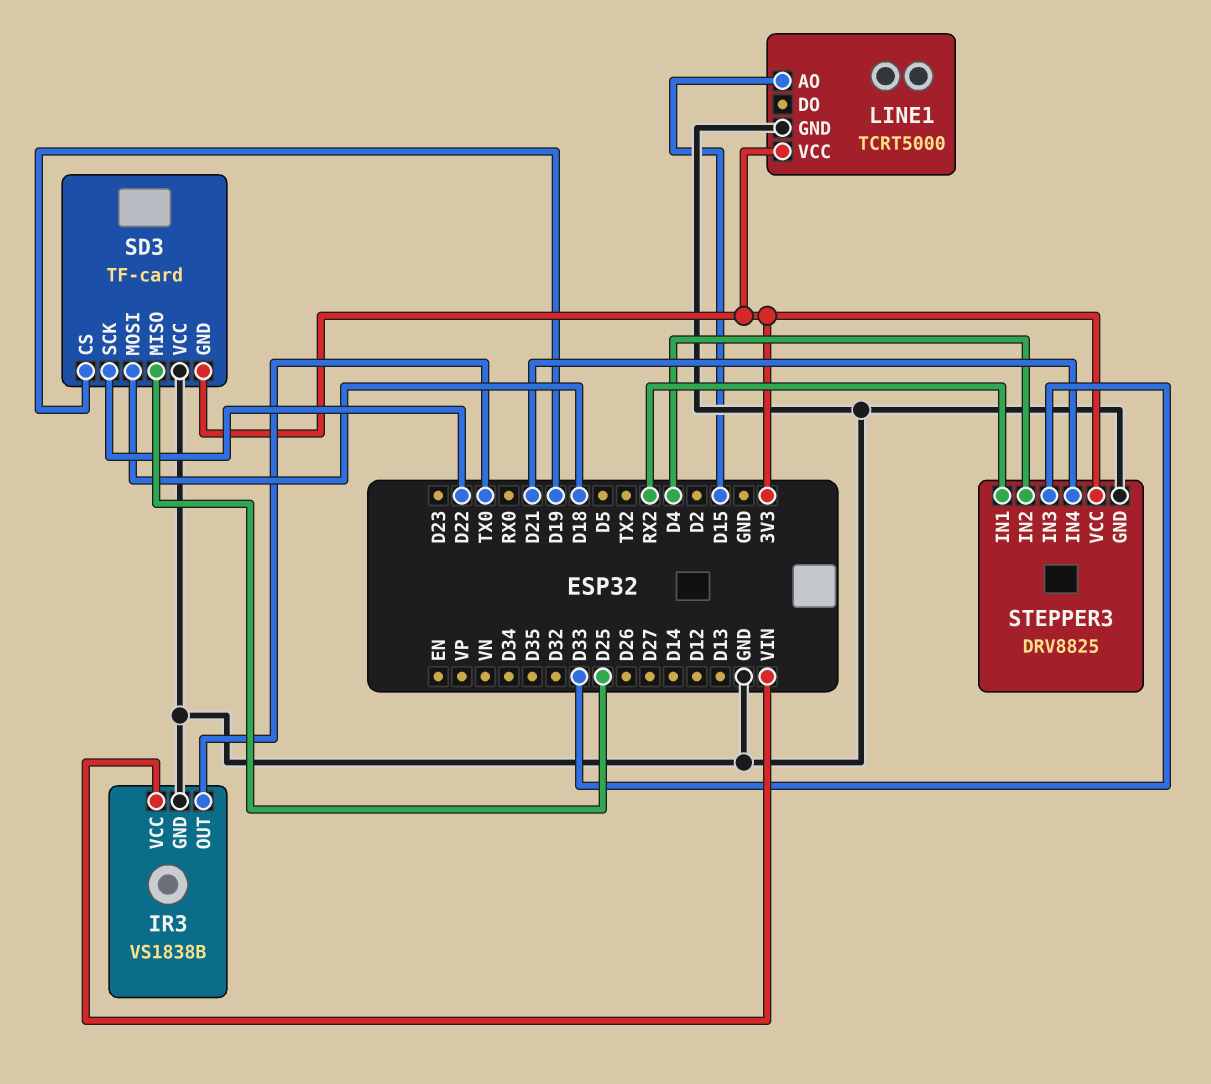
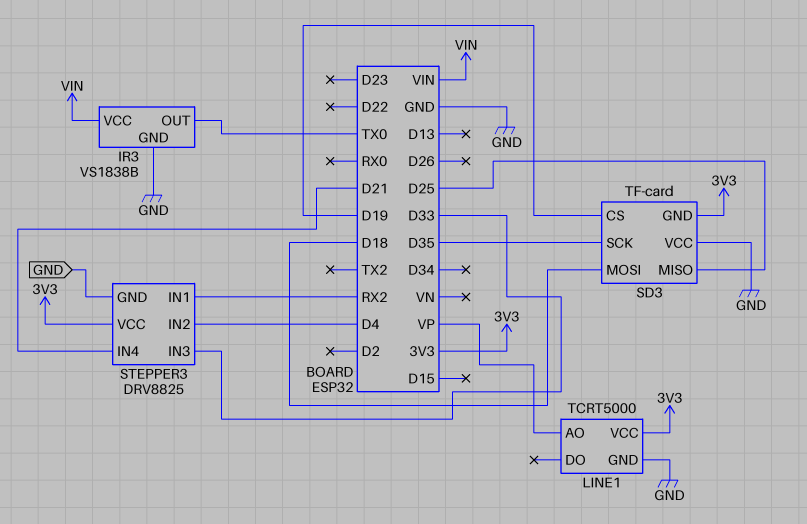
LINE1 pin AO: D15 -> VP
SD3 pin SCK: D22 -> D35

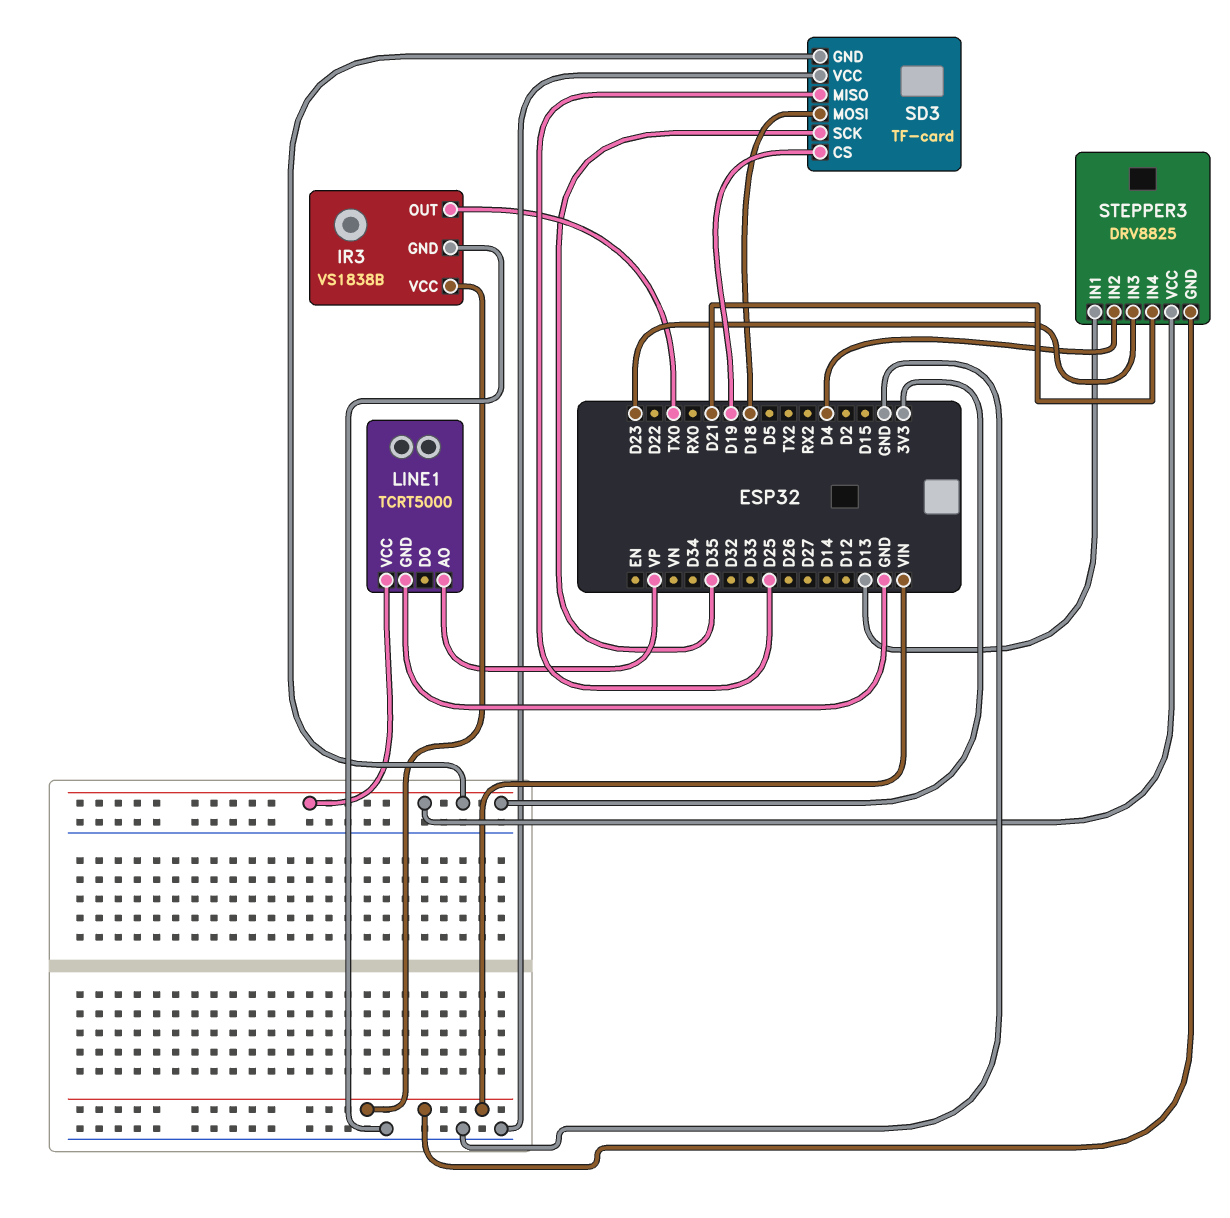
STEPPER3 pin GND: GND -> VIN
STEPPER3 pin IN1: RX2 -> D13
STEPPER3 pin IN3: D33 -> D23

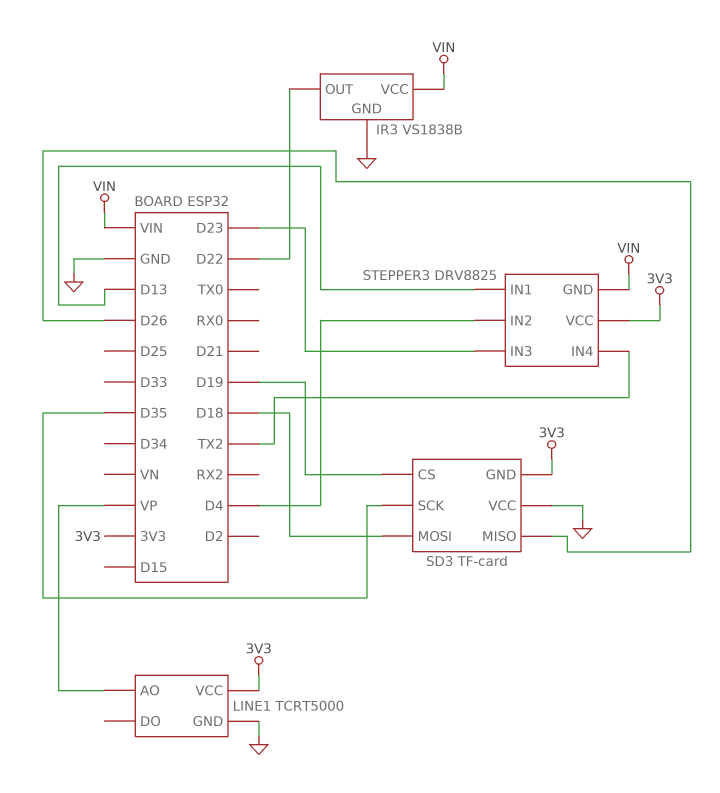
IR3 pin OUT: TX0 -> D22
SD3 pin MISO: D25 -> D26
STEPPER3 pin IN4: D21 -> TX2

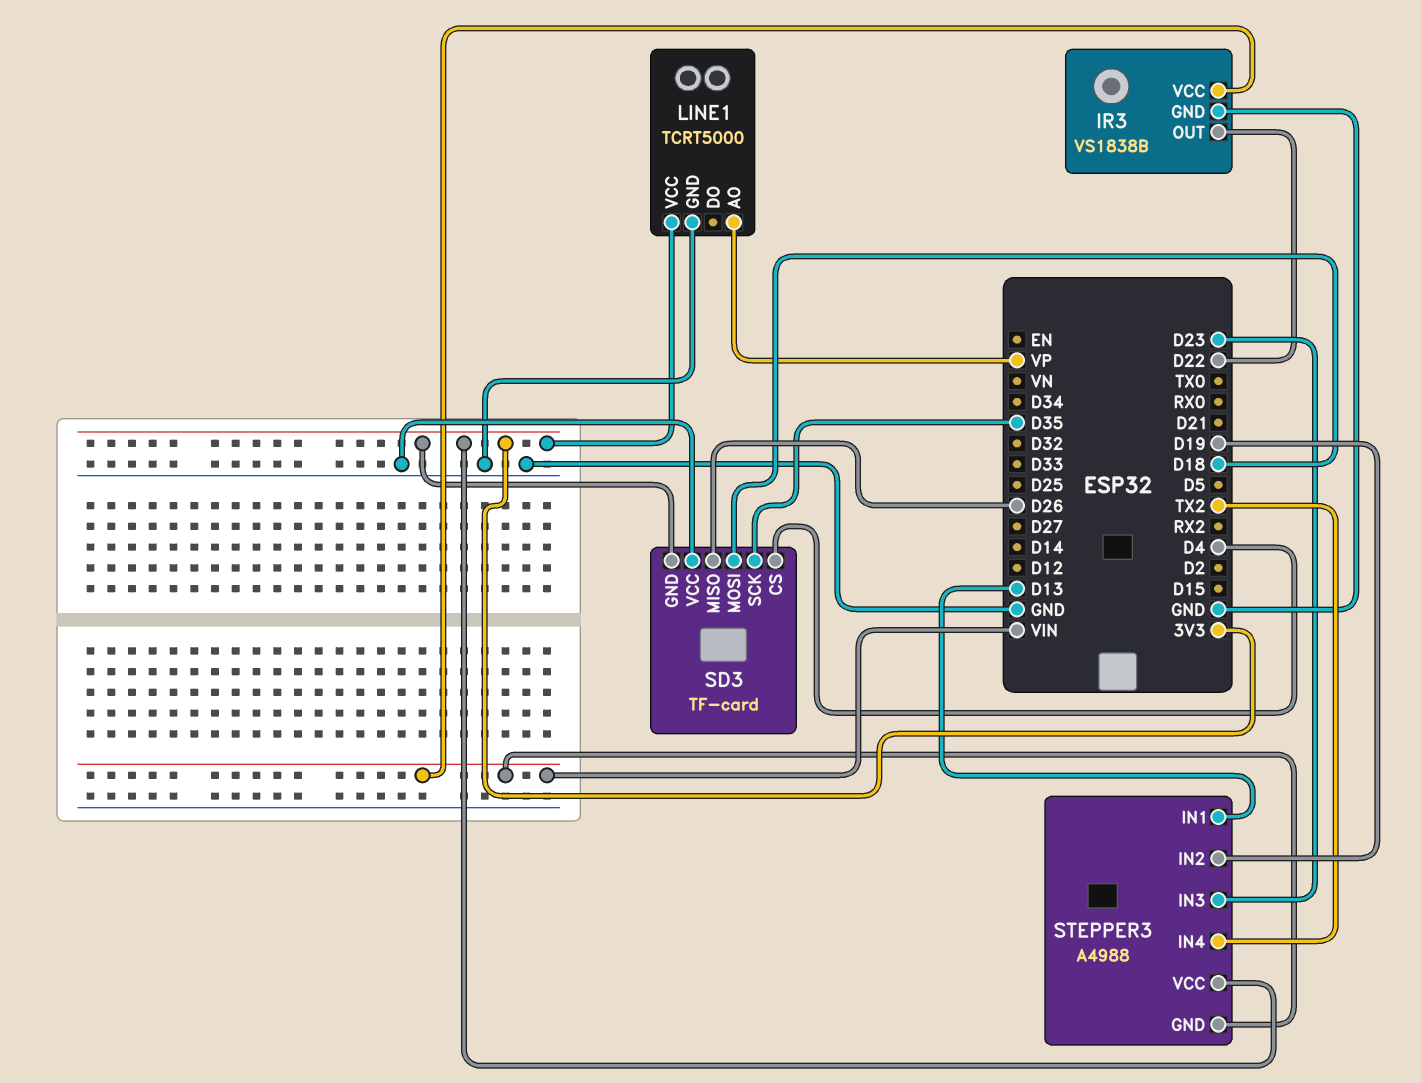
SD3 pin CS: D19 -> D4
STEPPER3: DRV8825 -> A4988
STEPPER3 pin IN2: D4 -> D19

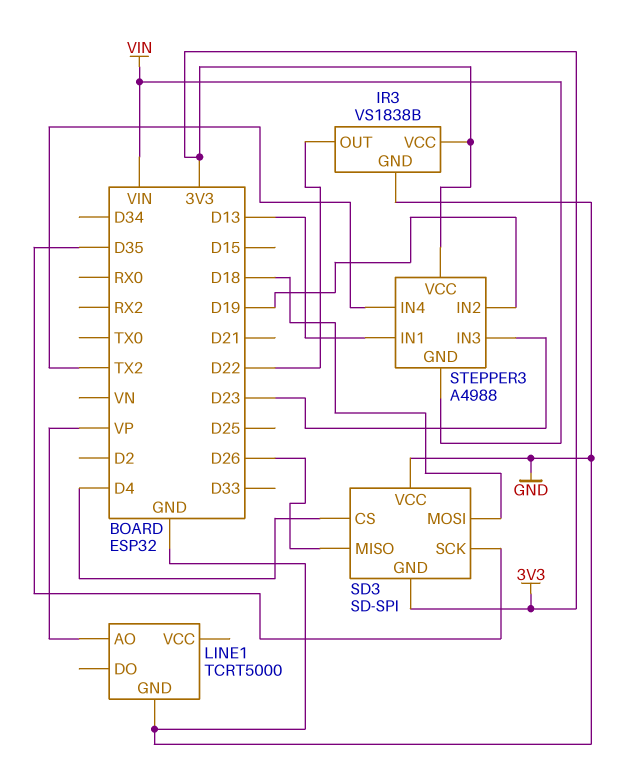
IR3 pin VCC: VIN -> 3V3
LINE1 pin VCC: 3V3 -> none
SD3: TF-card -> SD-SPI

